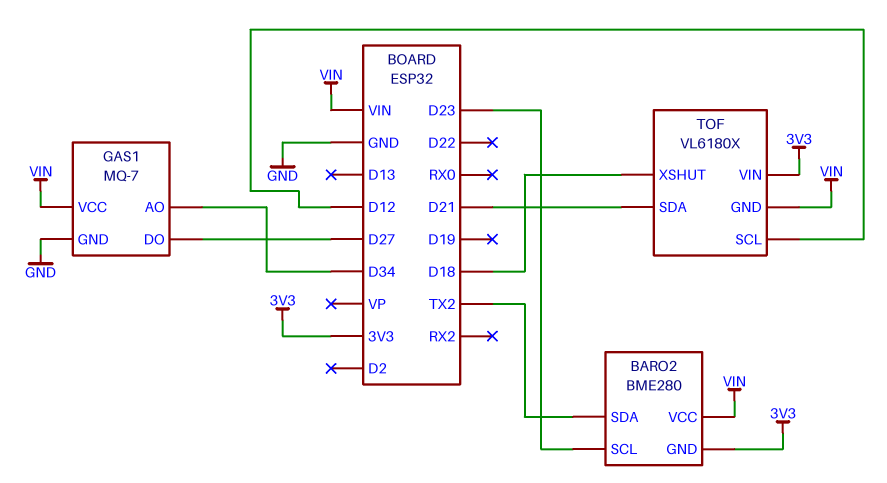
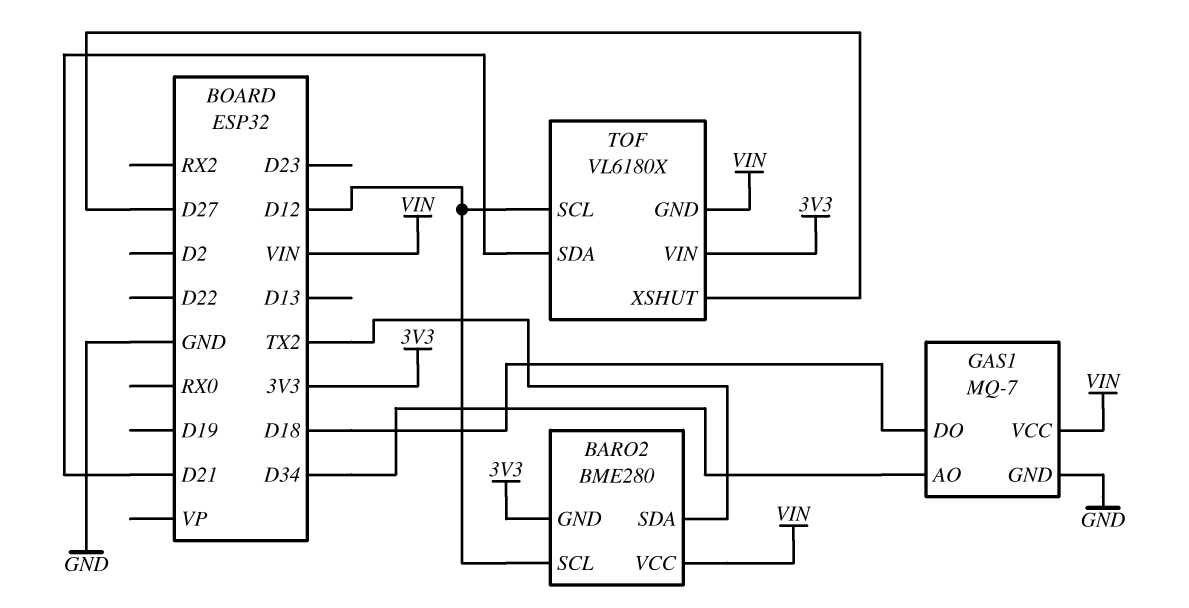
BARO2 pin SCL: D23 -> D12
GAS1 pin DO: D27 -> D18
TOF pin XSHUT: D18 -> D27

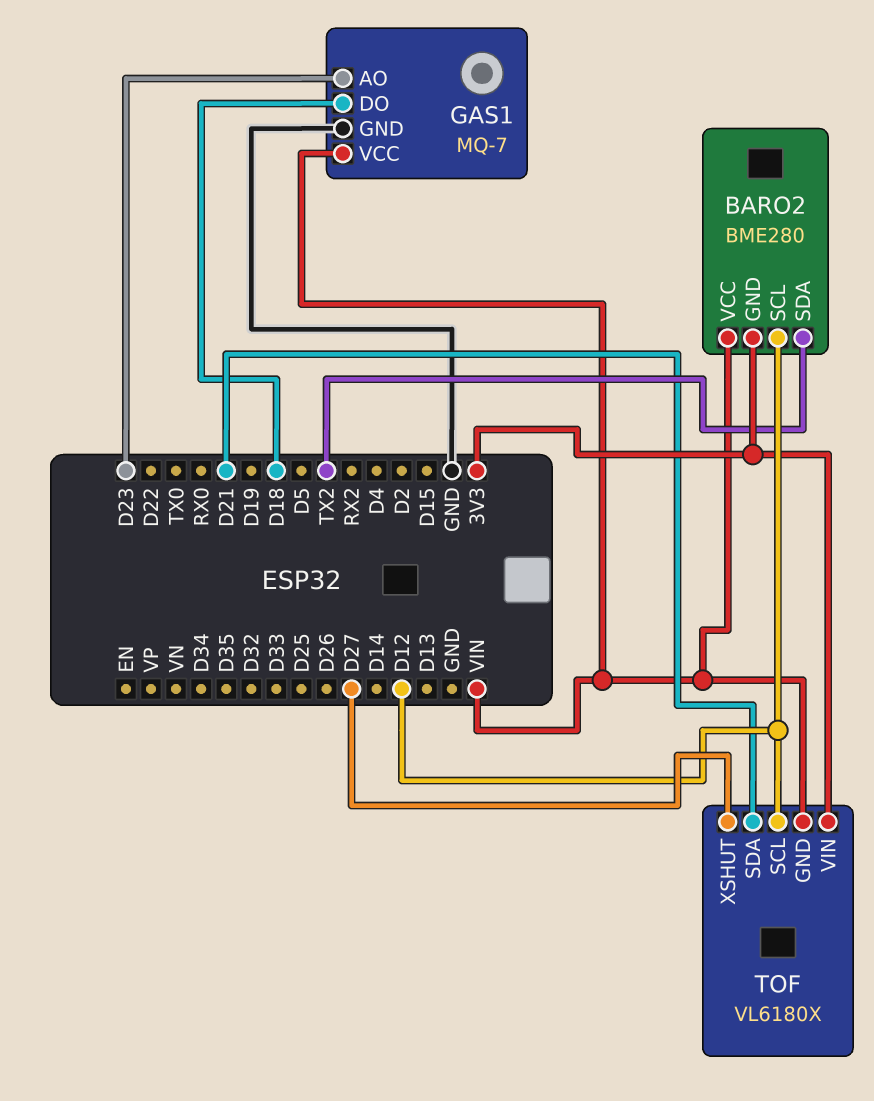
GAS1 pin AO: D34 -> D23

